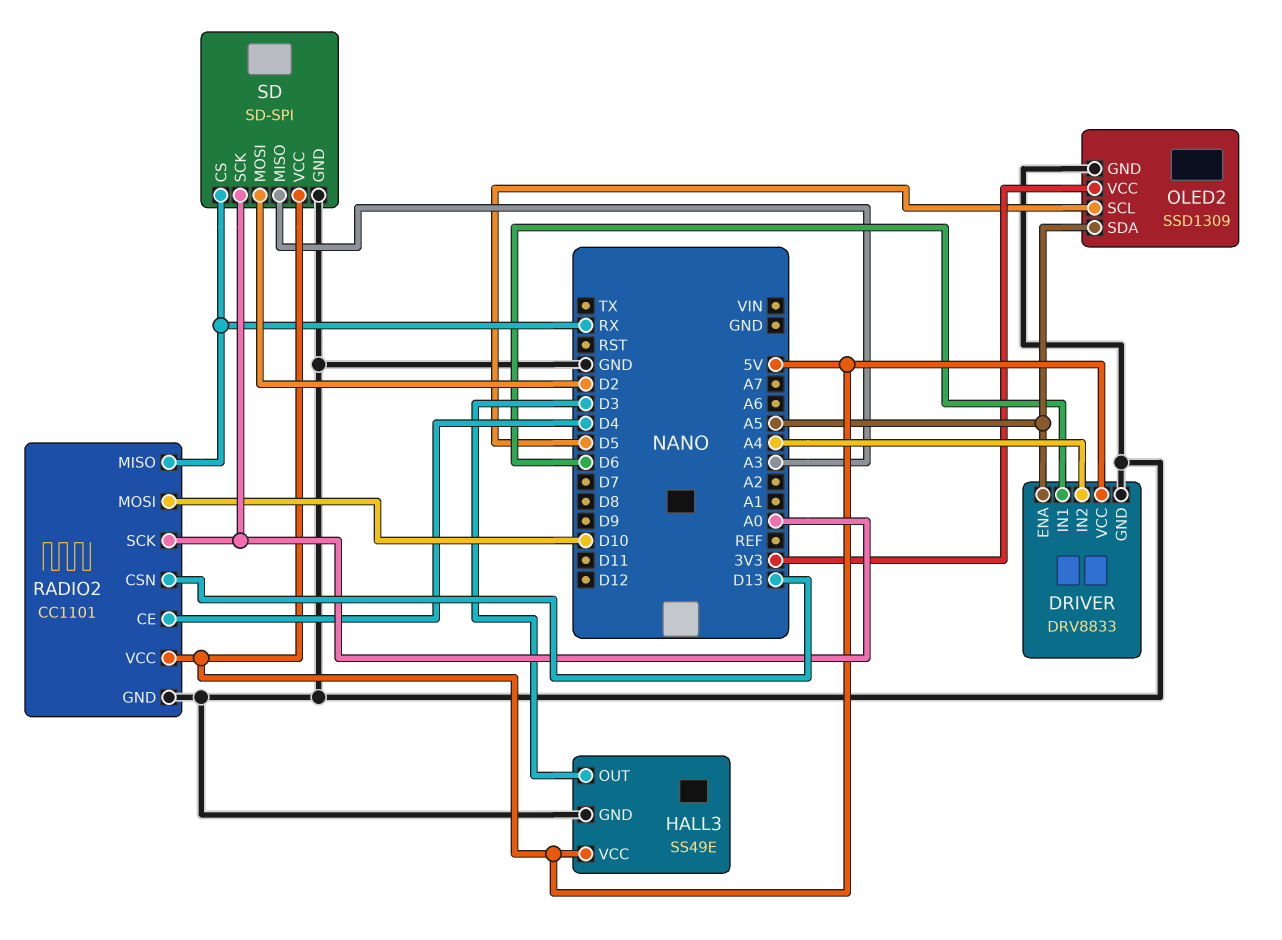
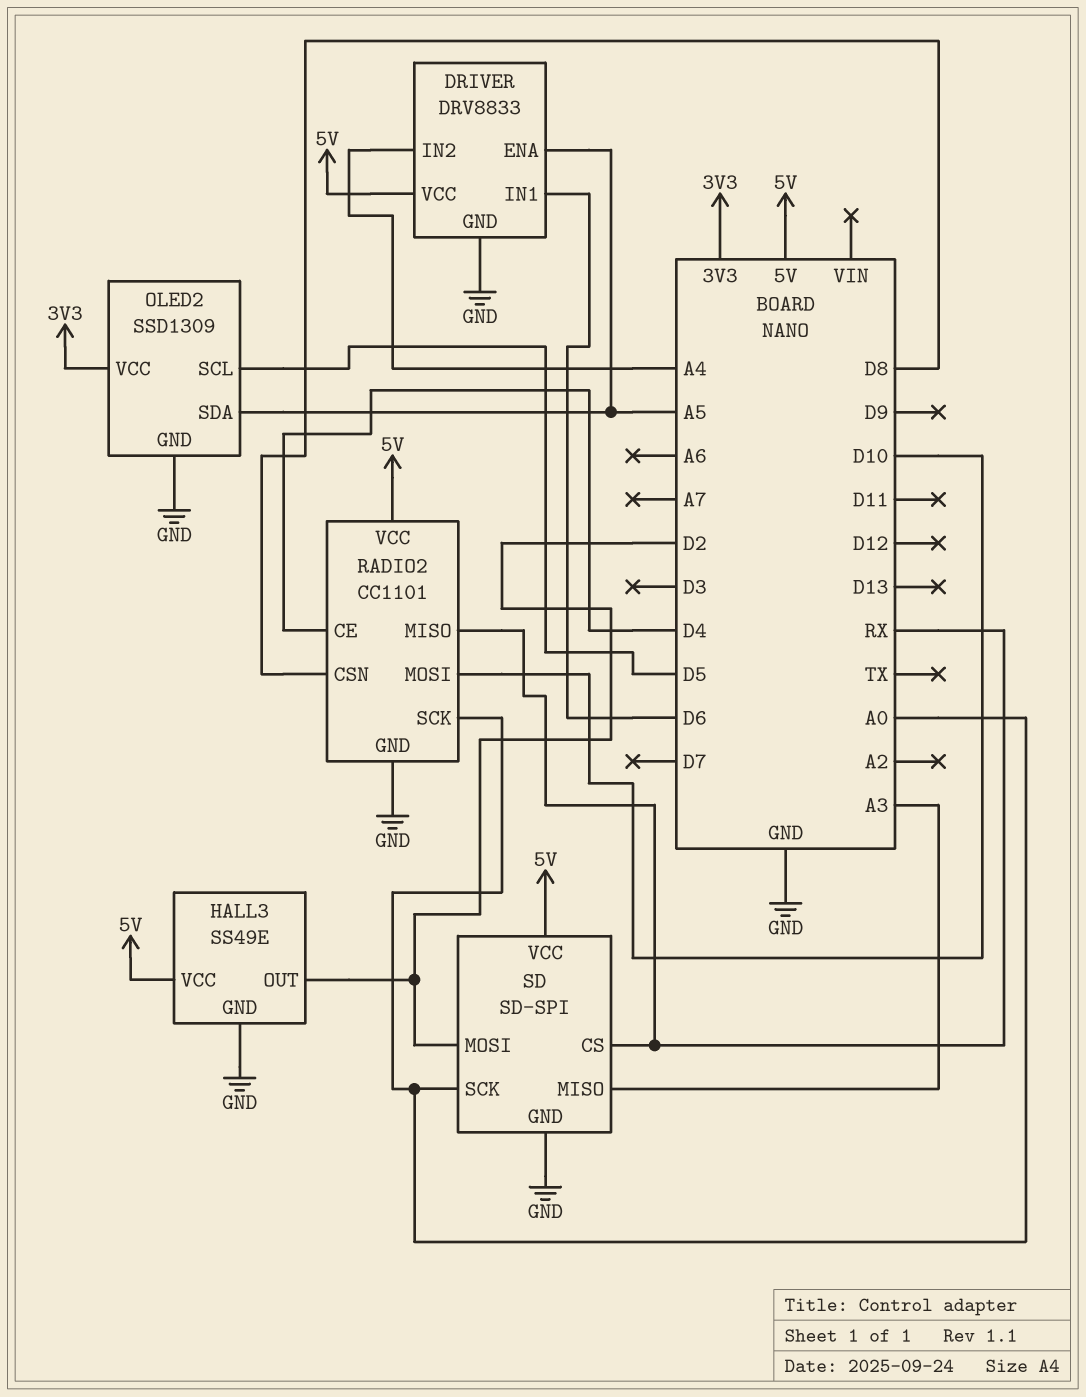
HALL3 pin OUT: D3 -> D2
RADIO2 pin CSN: D13 -> D8

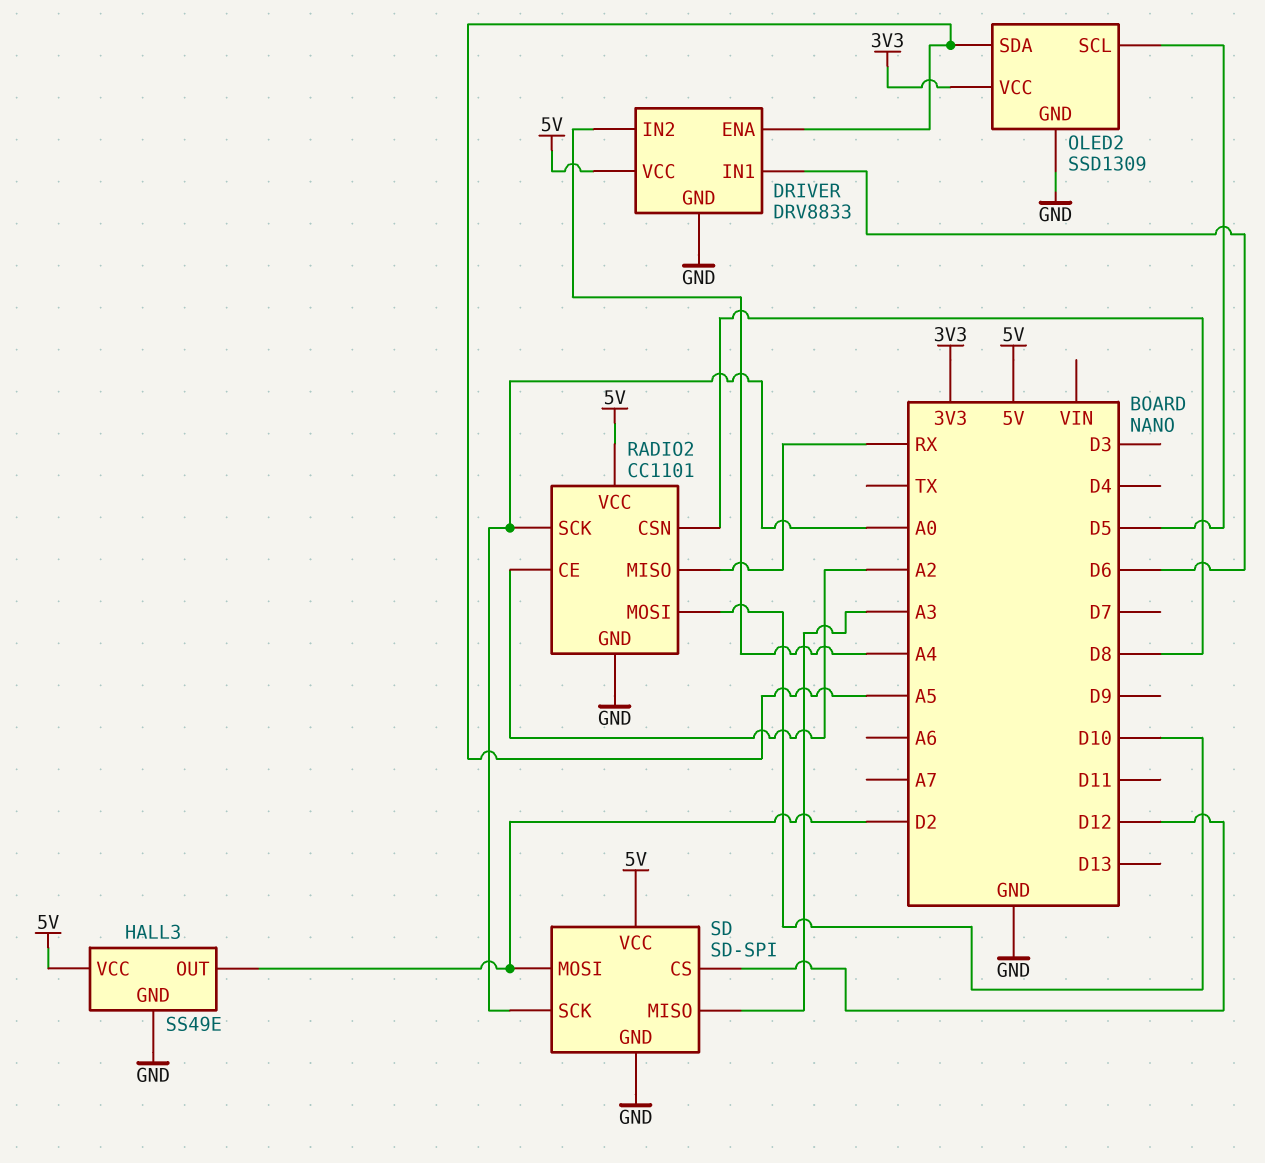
RADIO2 pin CE: D4 -> A2
SD pin CS: RX -> D12

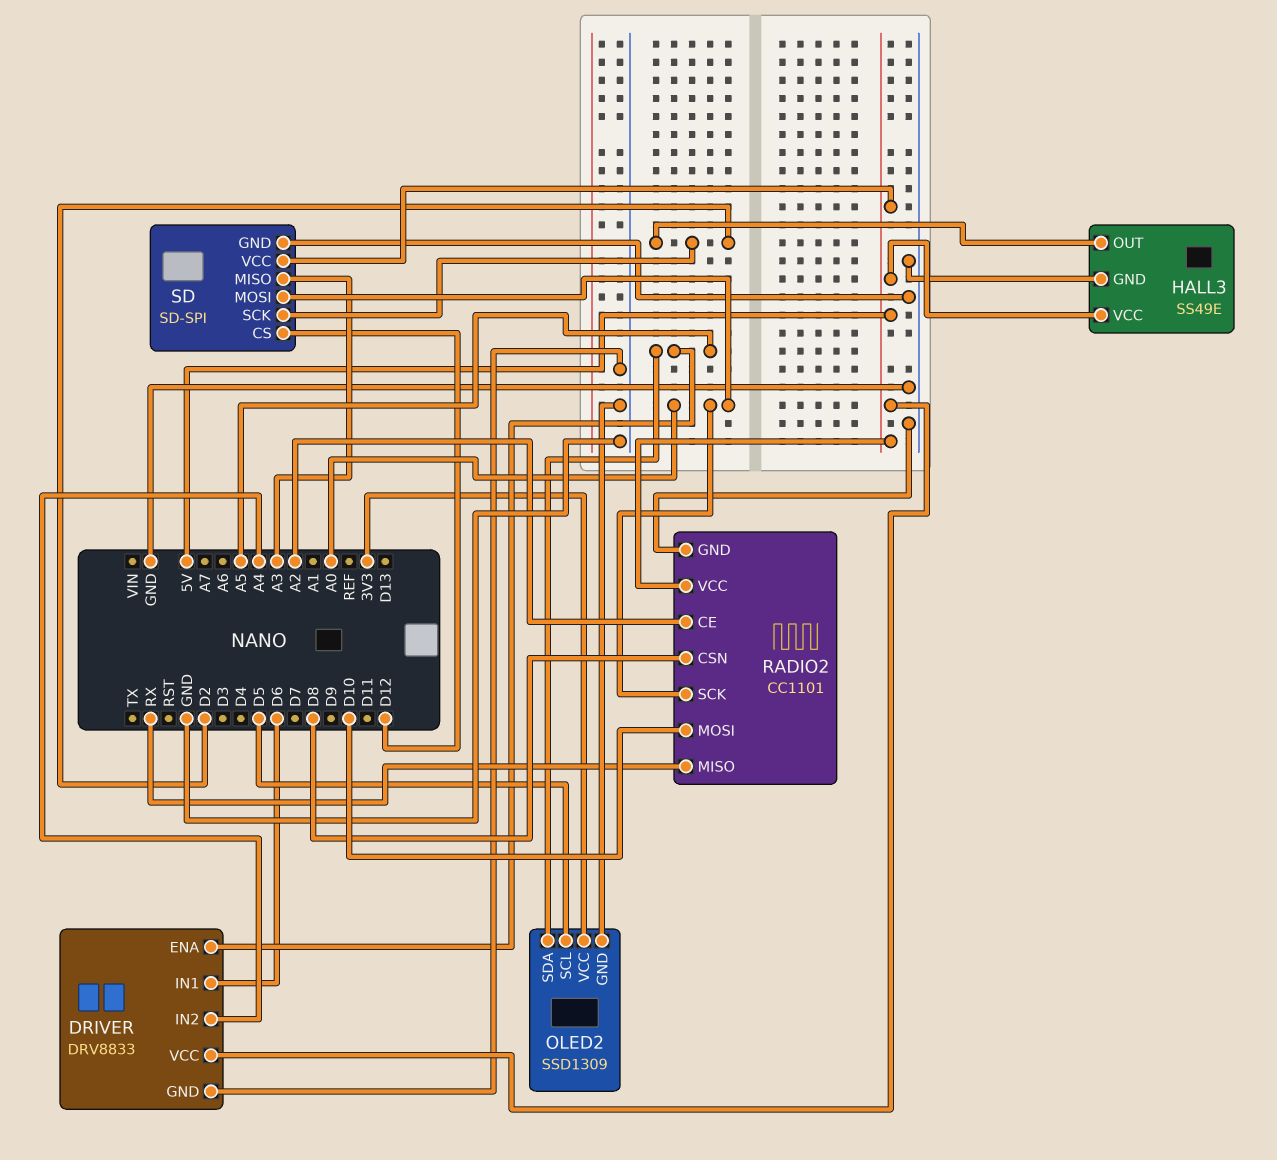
SD pin MOSI: D2 -> A0
SD pin SCK: A0 -> D2

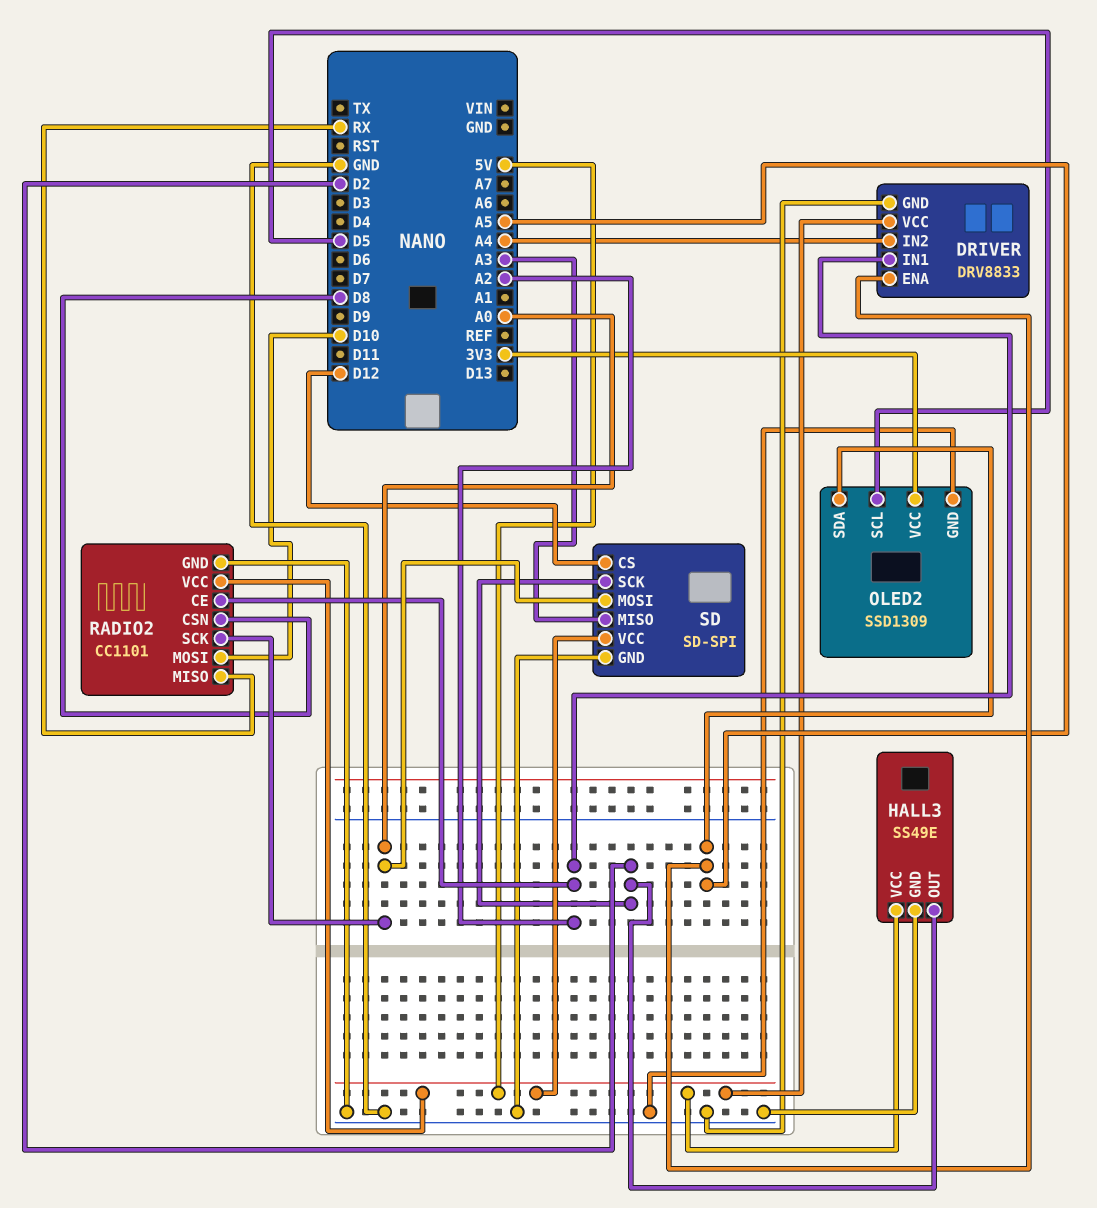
DRIVER pin IN1: D6 -> A2

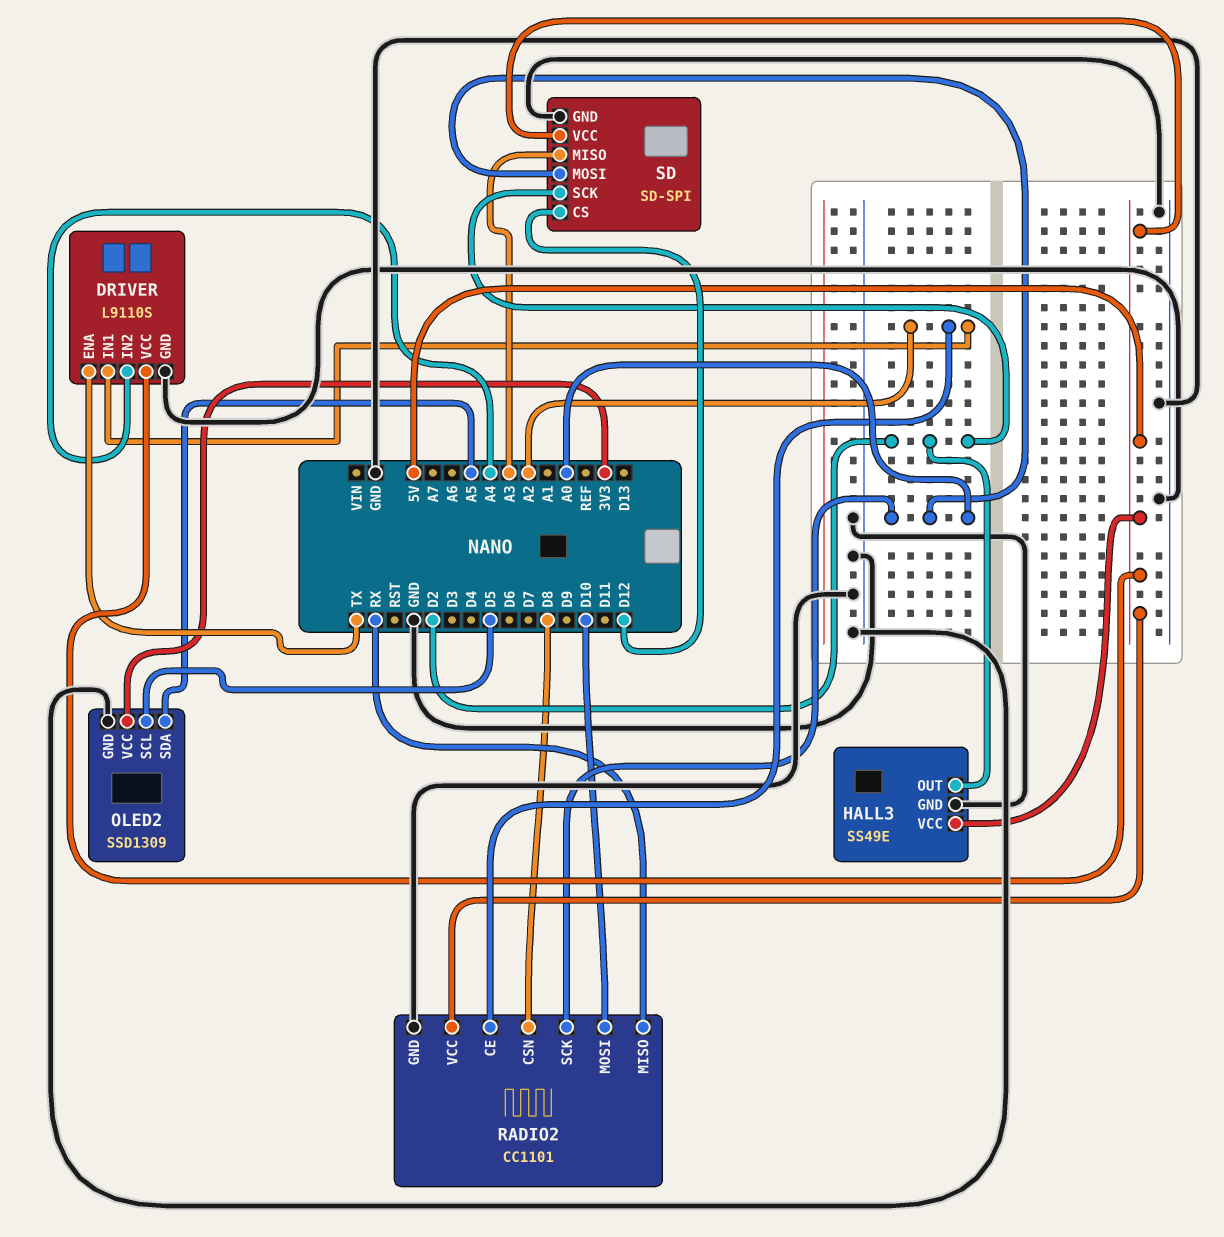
DRIVER: DRV8833 -> L9110S
DRIVER pin ENA: A5 -> TX

